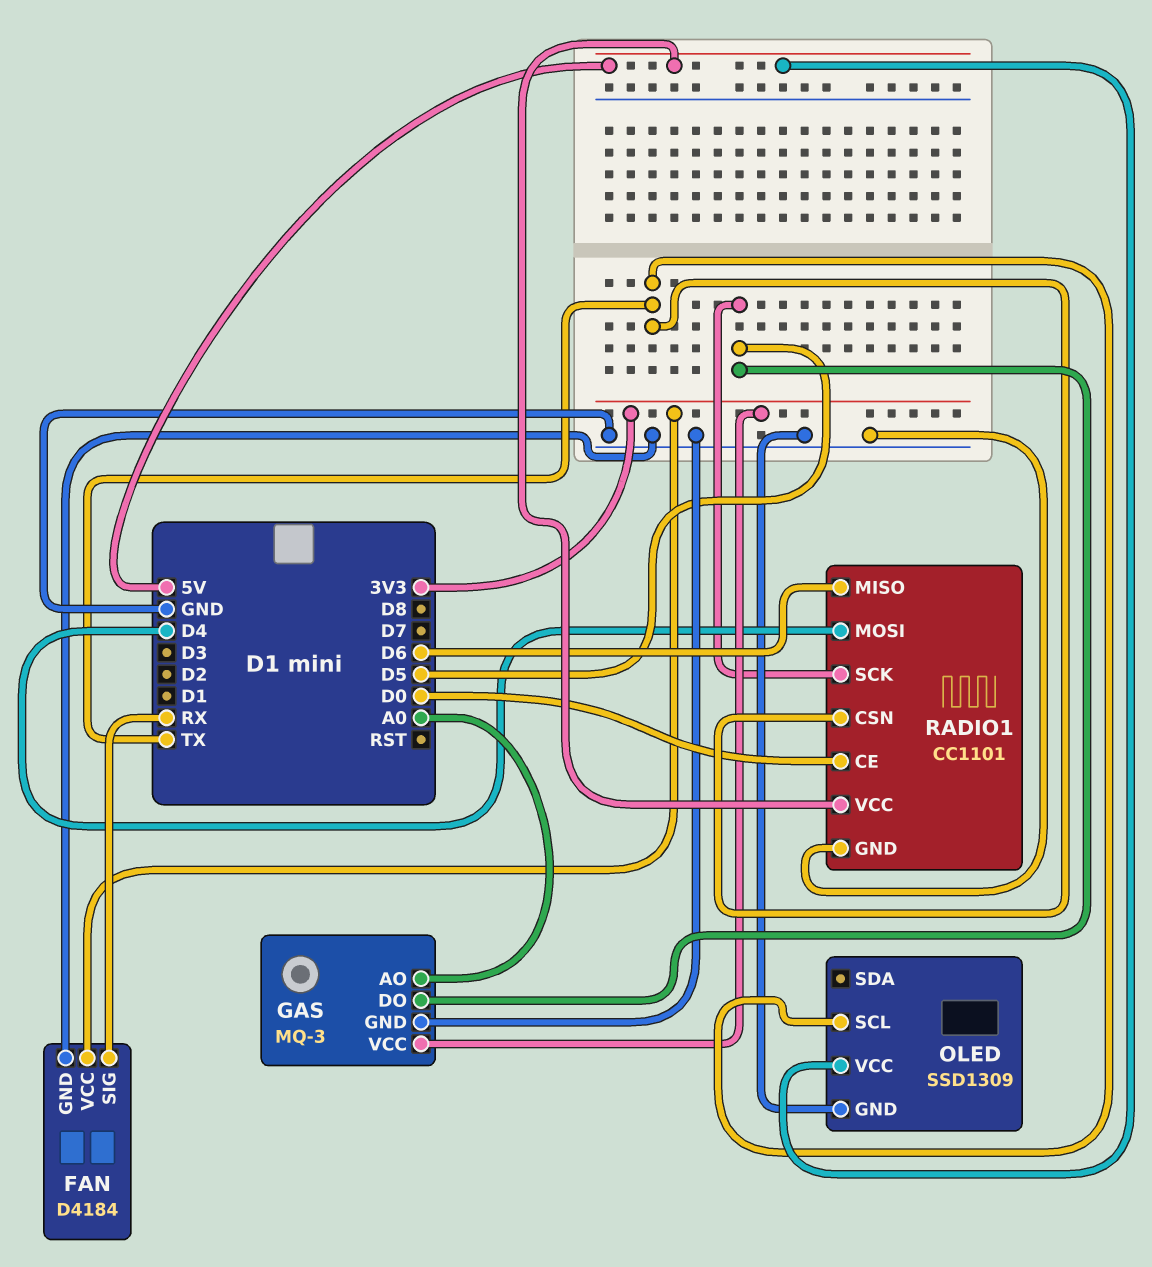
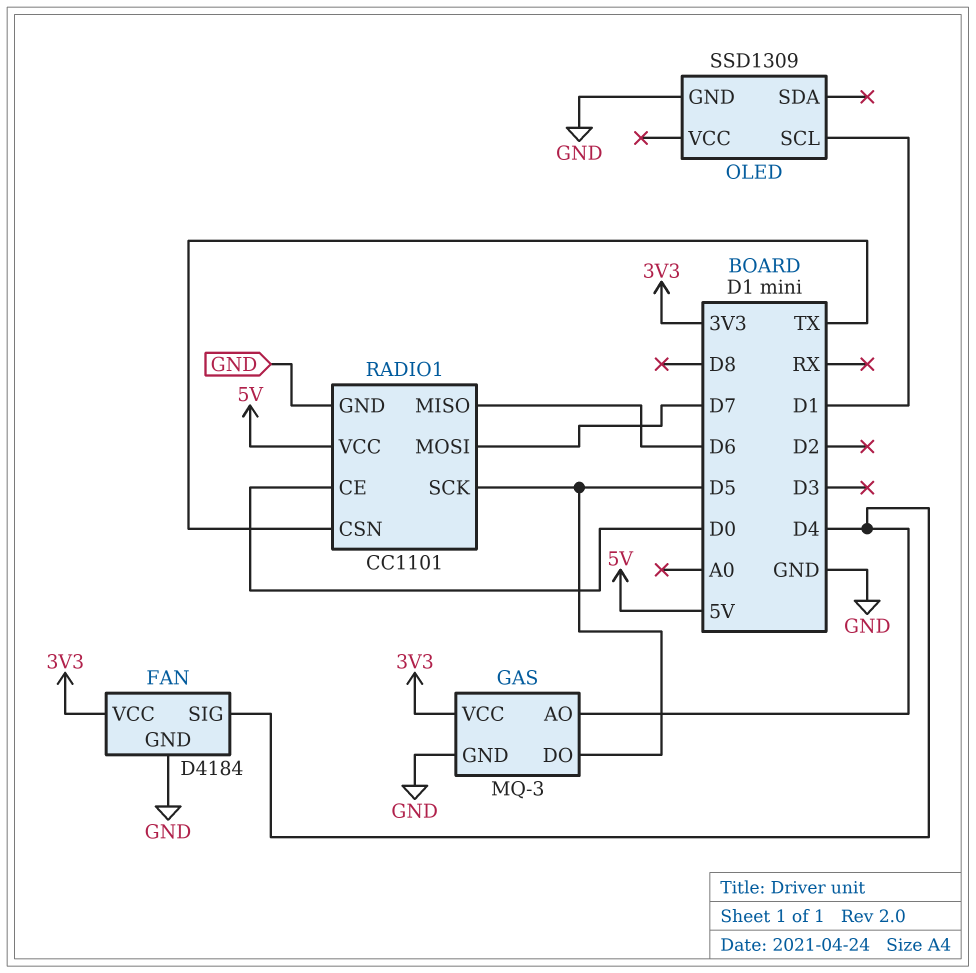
FAN pin SIG: RX -> D4
GAS pin AO: A0 -> D4
OLED pin SCL: TX -> D1
OLED pin VCC: 5V -> none
RADIO1 pin MOSI: D4 -> D7

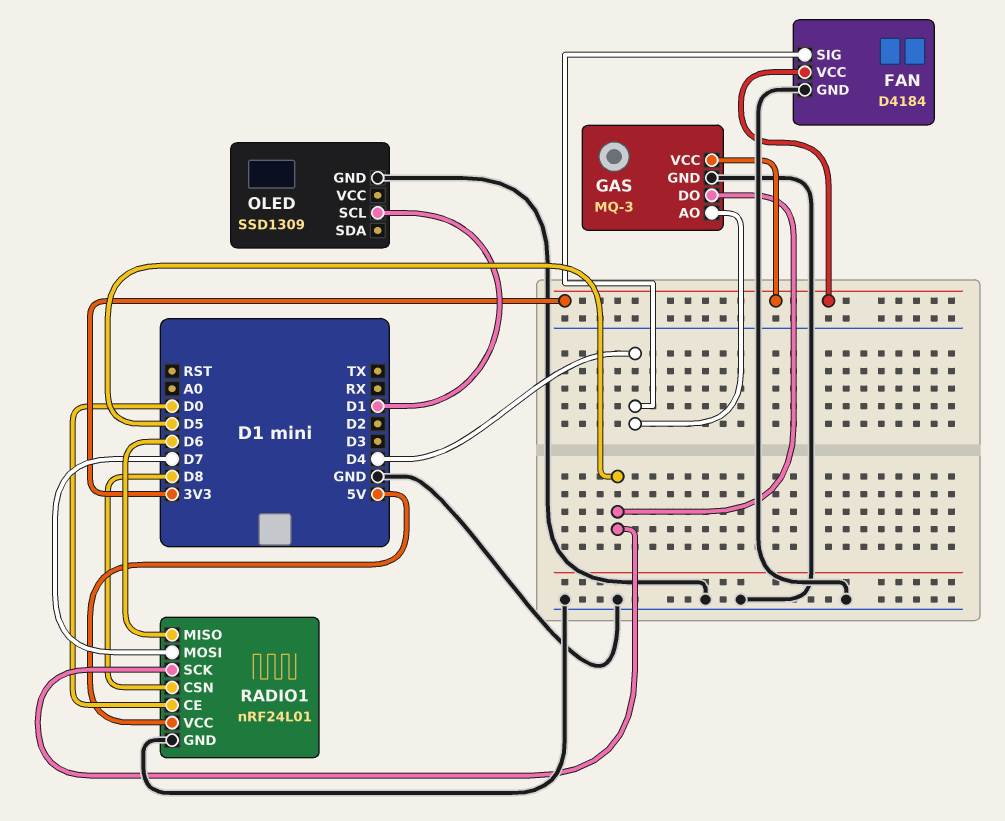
RADIO1: CC1101 -> nRF24L01
RADIO1 pin CSN: TX -> D8

